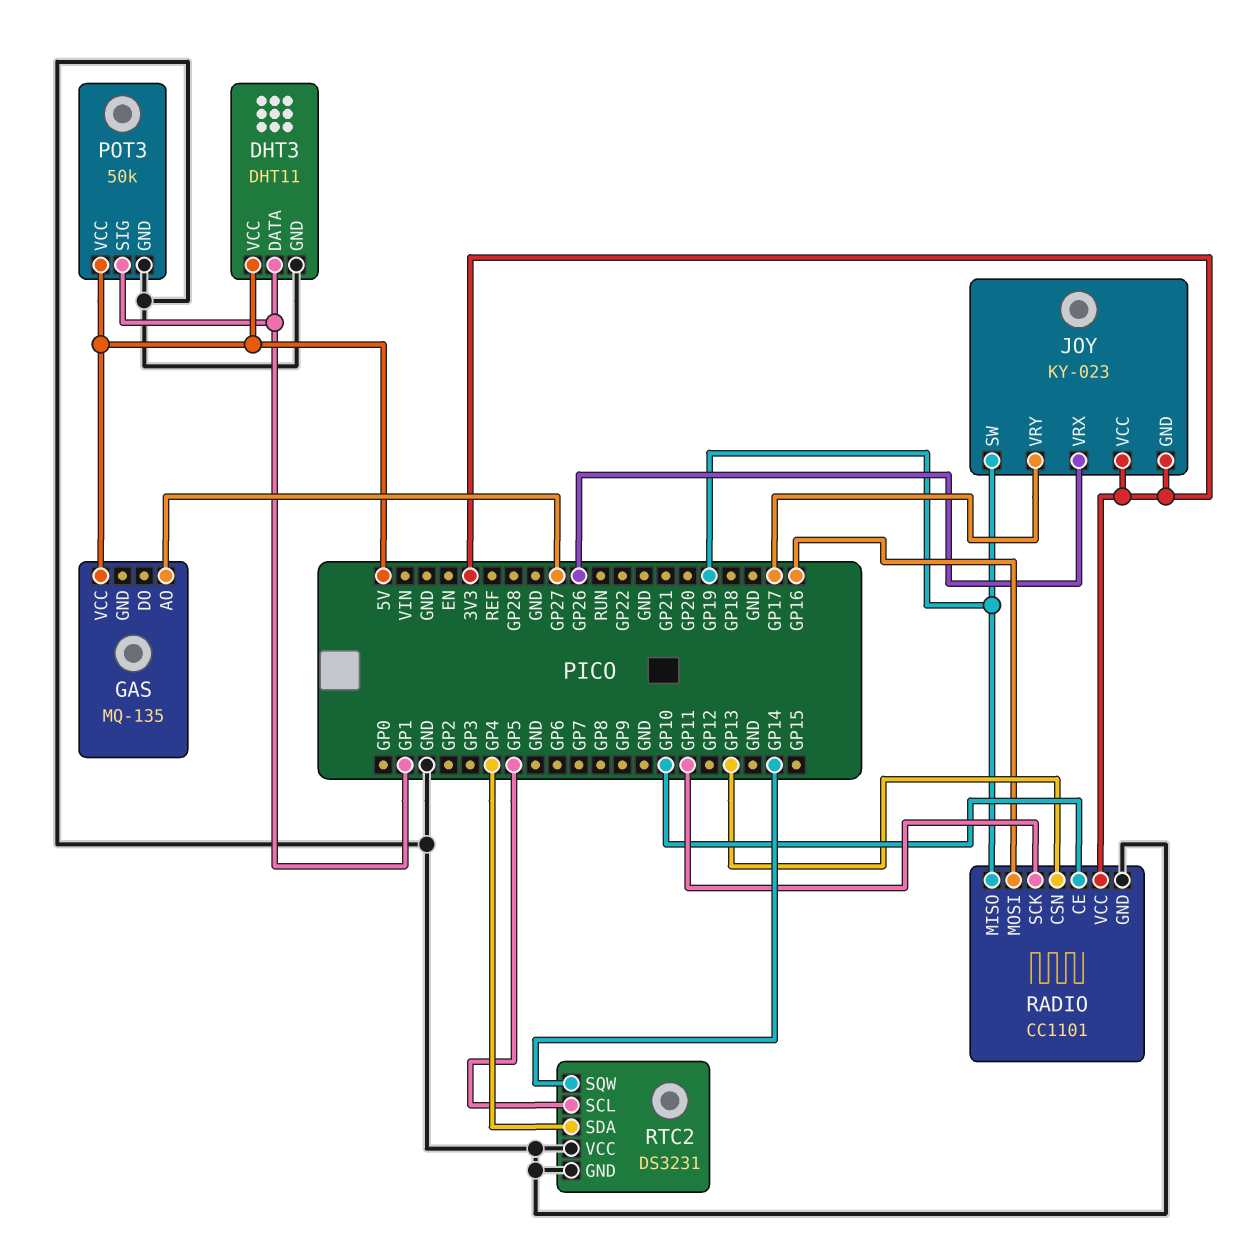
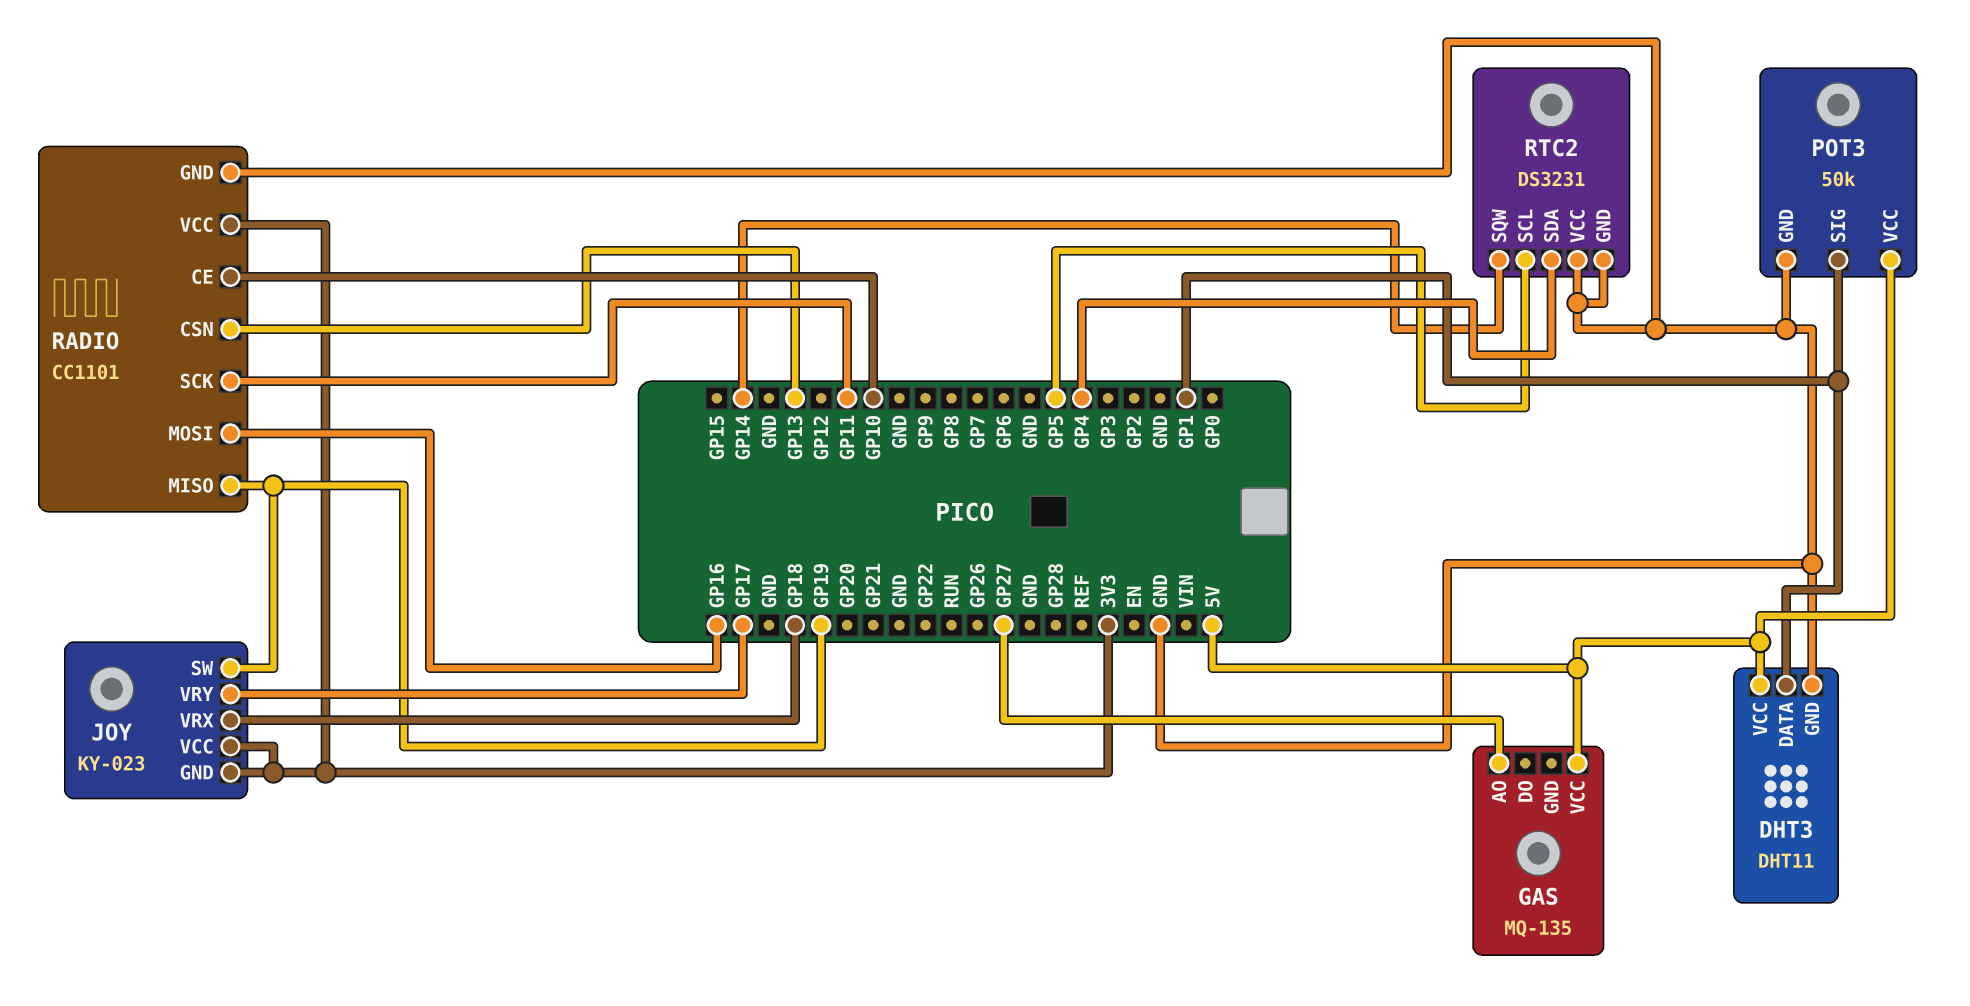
JOY pin VRX: GP26 -> GP18

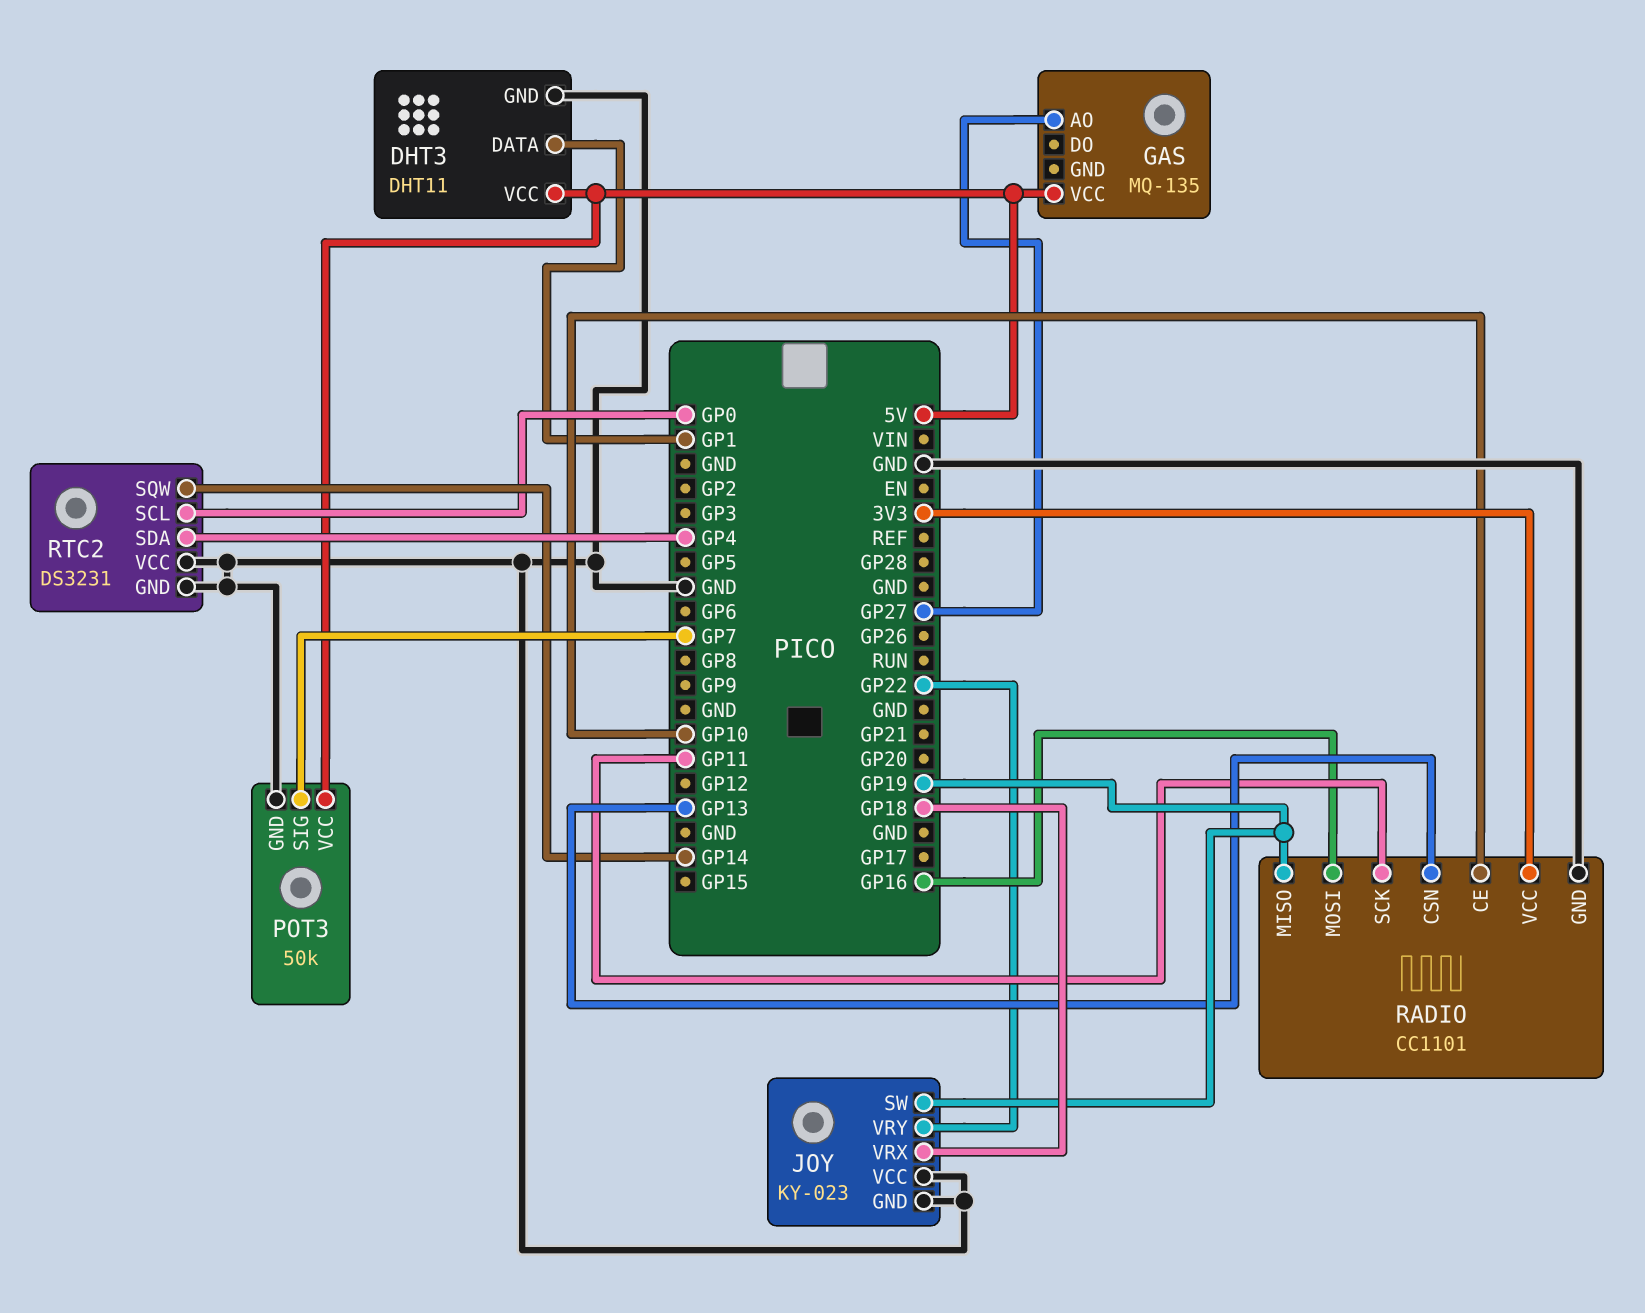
JOY pin GND: 3V3 -> GND
JOY pin VCC: 3V3 -> GND
JOY pin VRY: GP17 -> GP22
POT3 pin SIG: GP1 -> GP7
RTC2 pin SCL: GP5 -> GP0

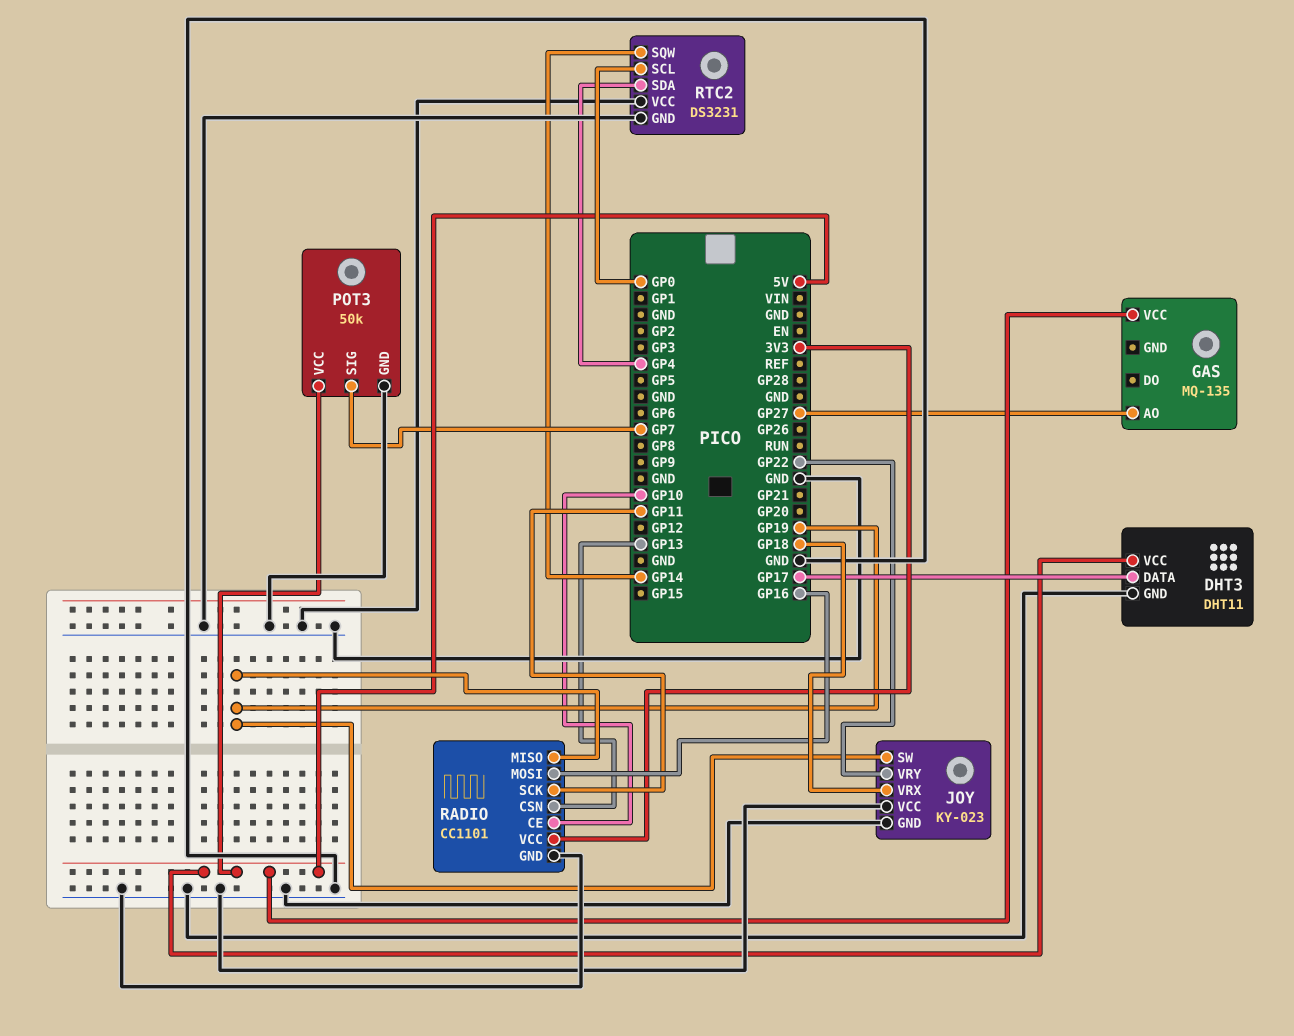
DHT3 pin DATA: GP1 -> GP17

